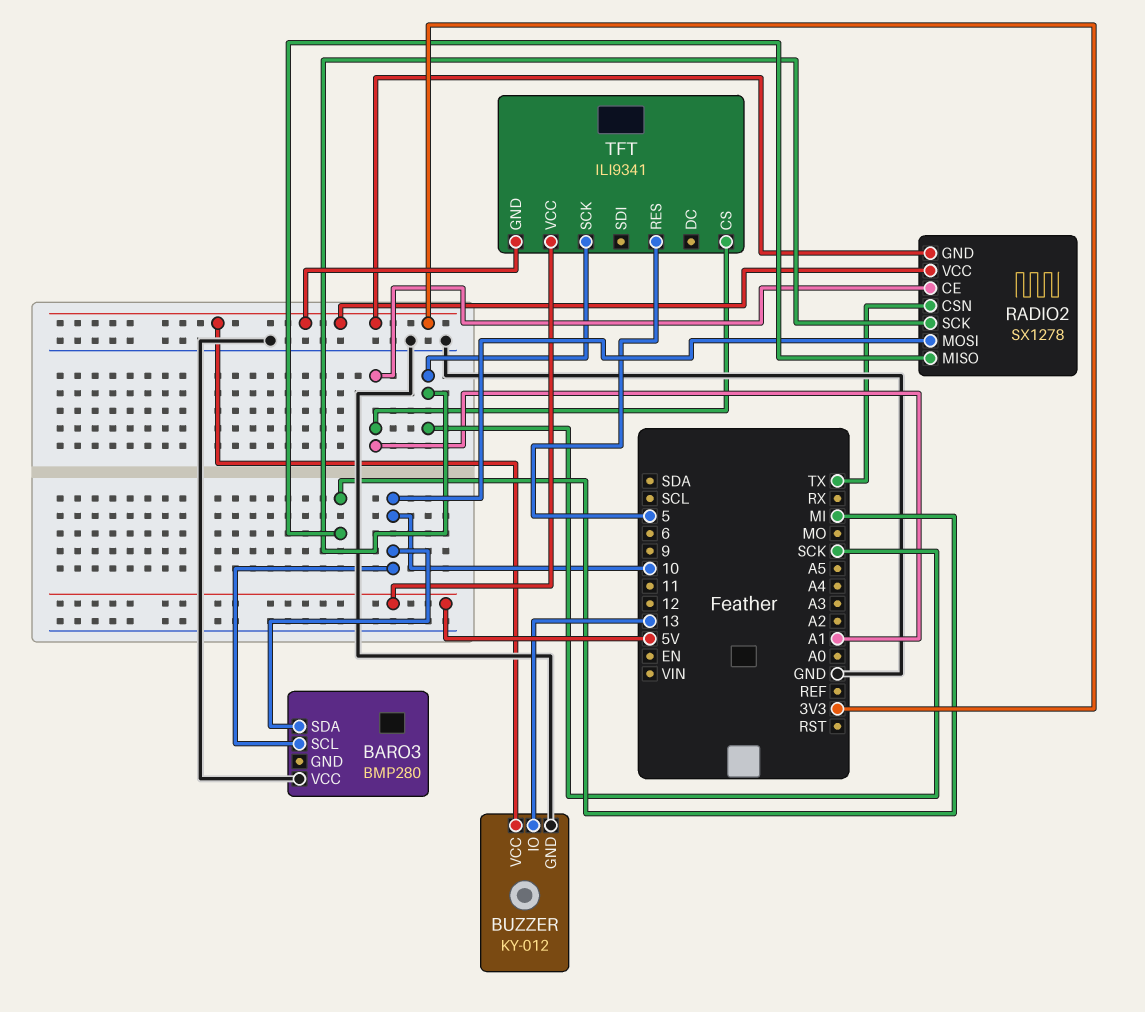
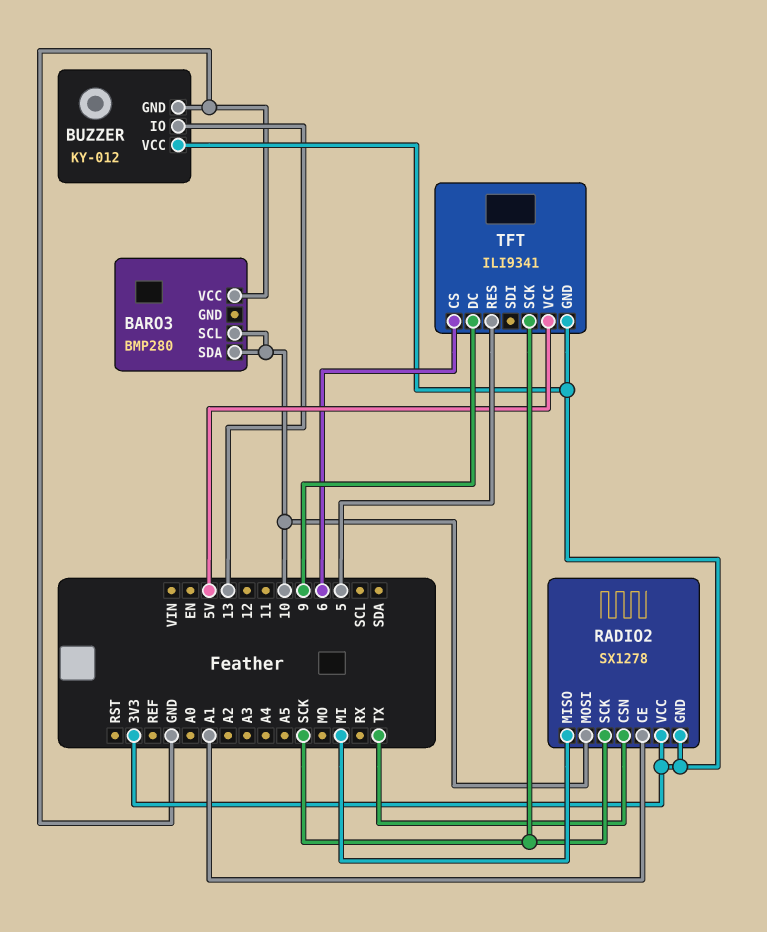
TFT pin CS: A1 -> 6
TFT pin DC: none -> 9

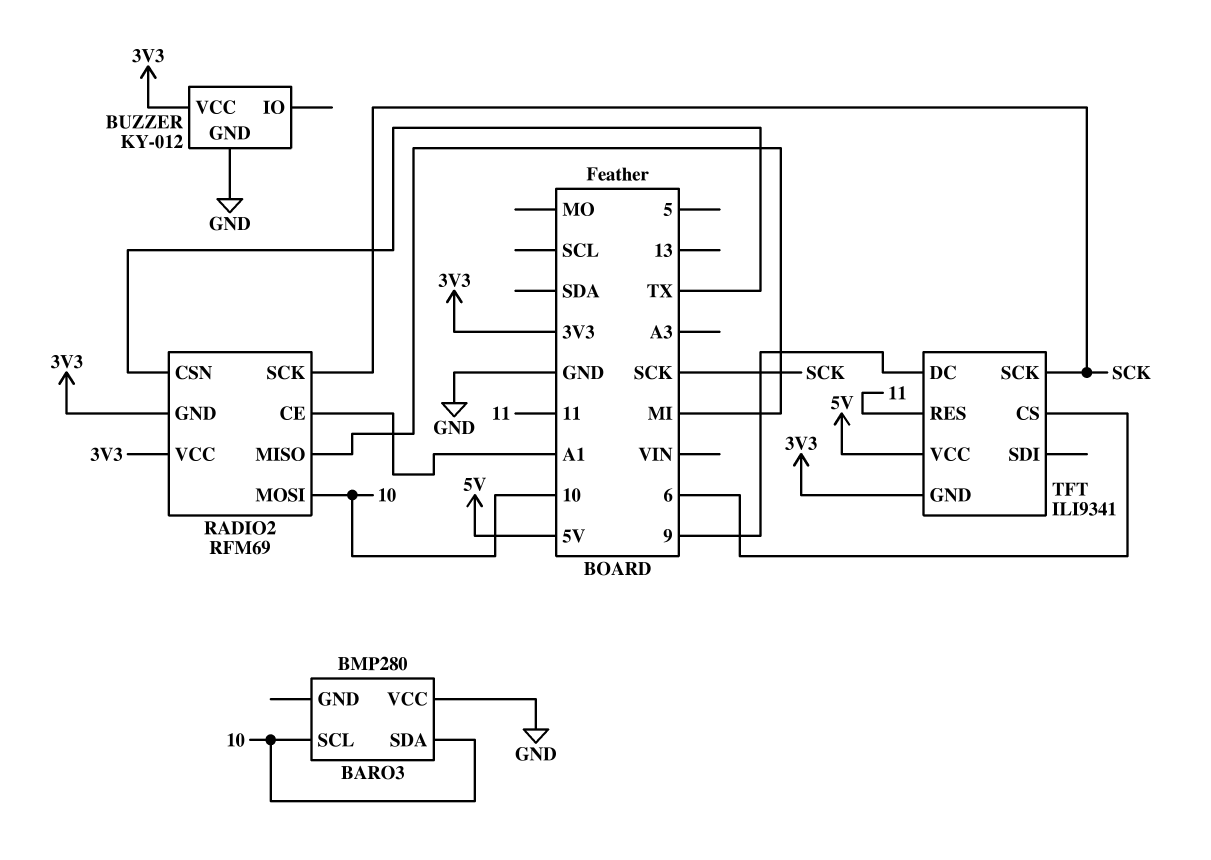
BUZZER pin IO: 13 -> none
RADIO2: SX1278 -> RFM69
TFT pin RES: 5 -> 11

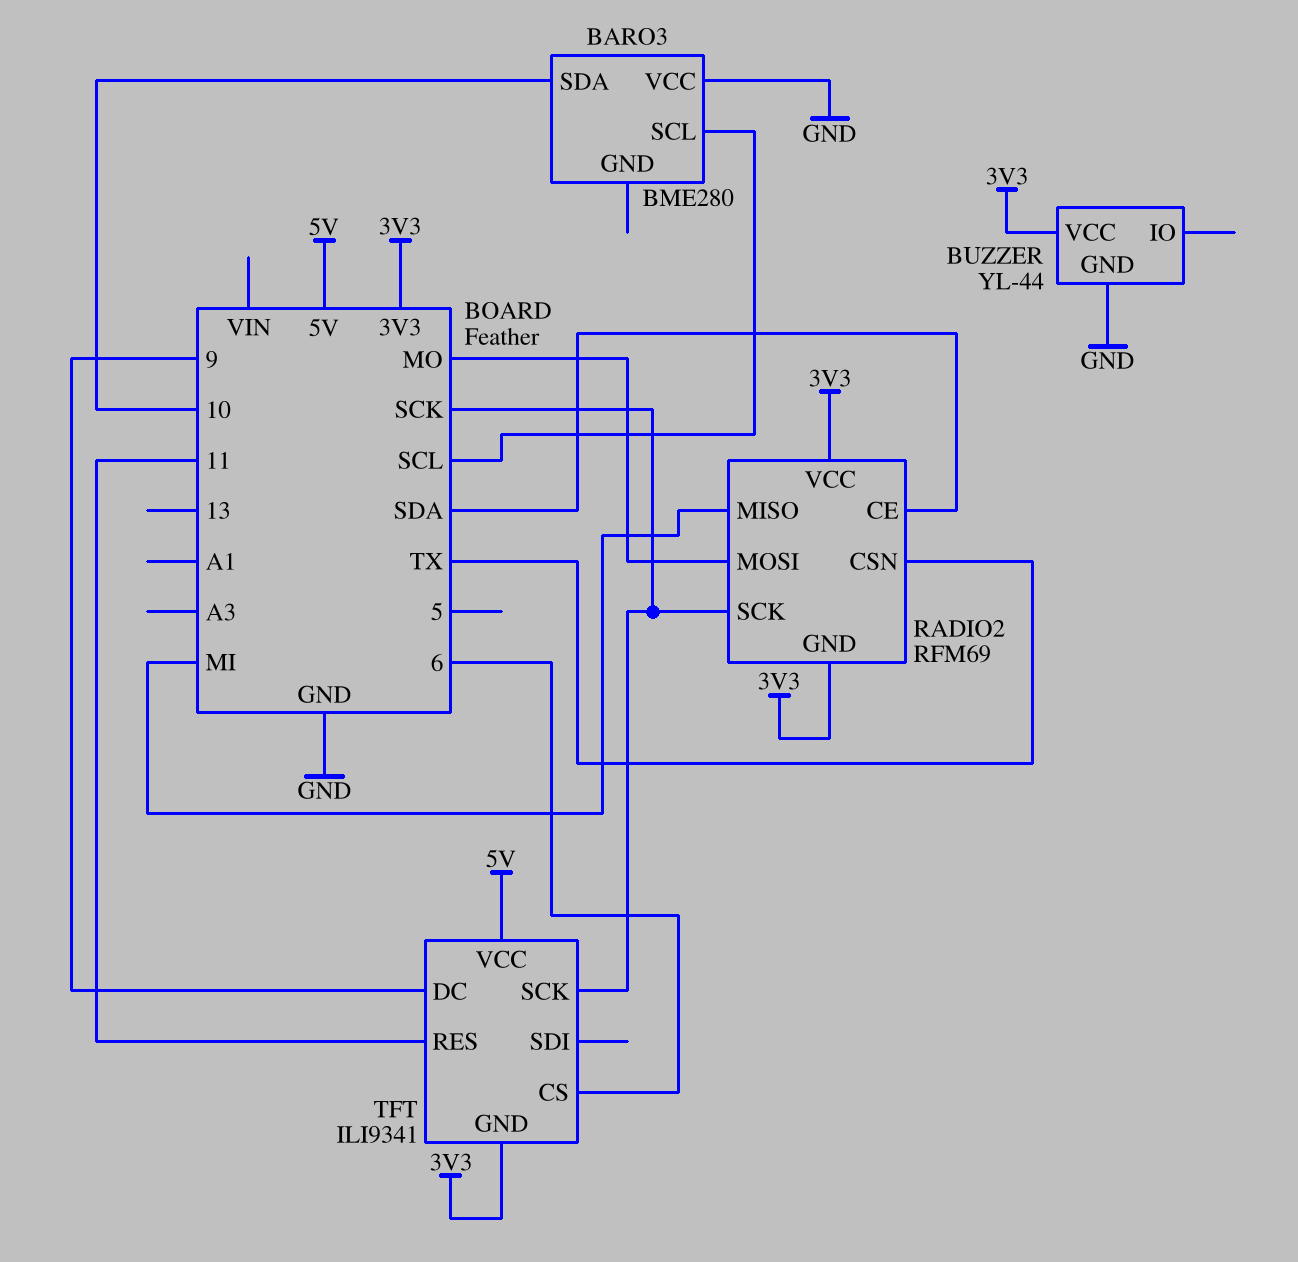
BARO3: BMP280 -> BME280
BARO3 pin SCL: 10 -> SCL
BUZZER: KY-012 -> YL-44
RADIO2 pin CE: A1 -> SDA
RADIO2 pin MOSI: 10 -> MO

